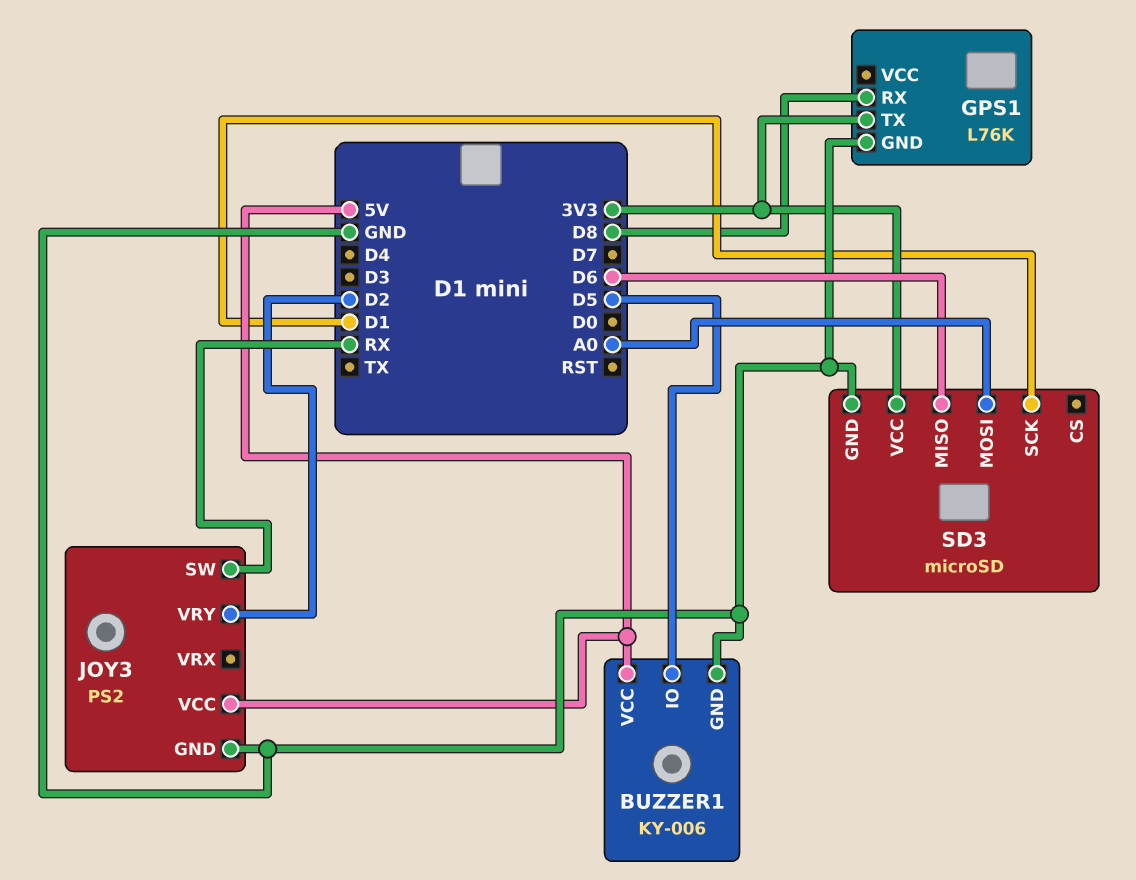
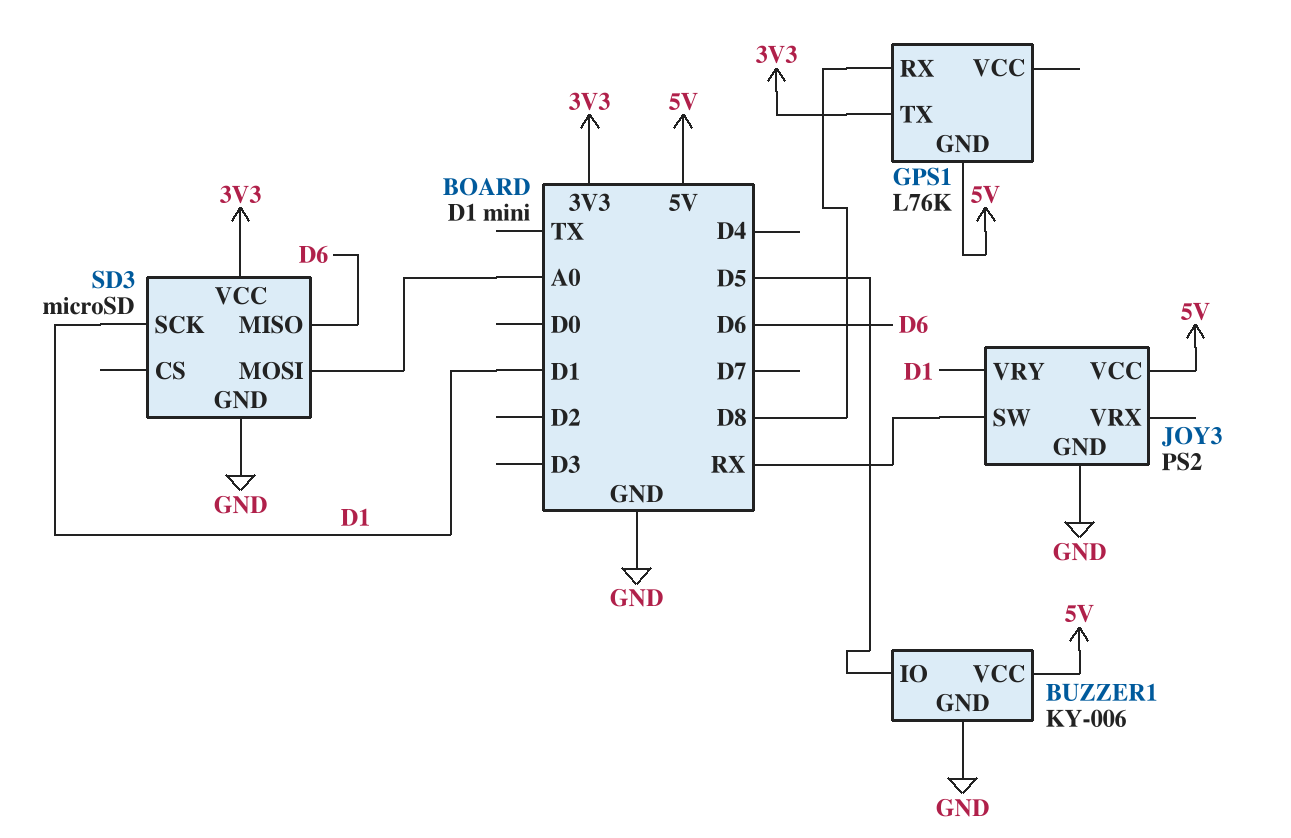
GPS1 pin GND: GND -> 5V
JOY3 pin VRY: D2 -> D1

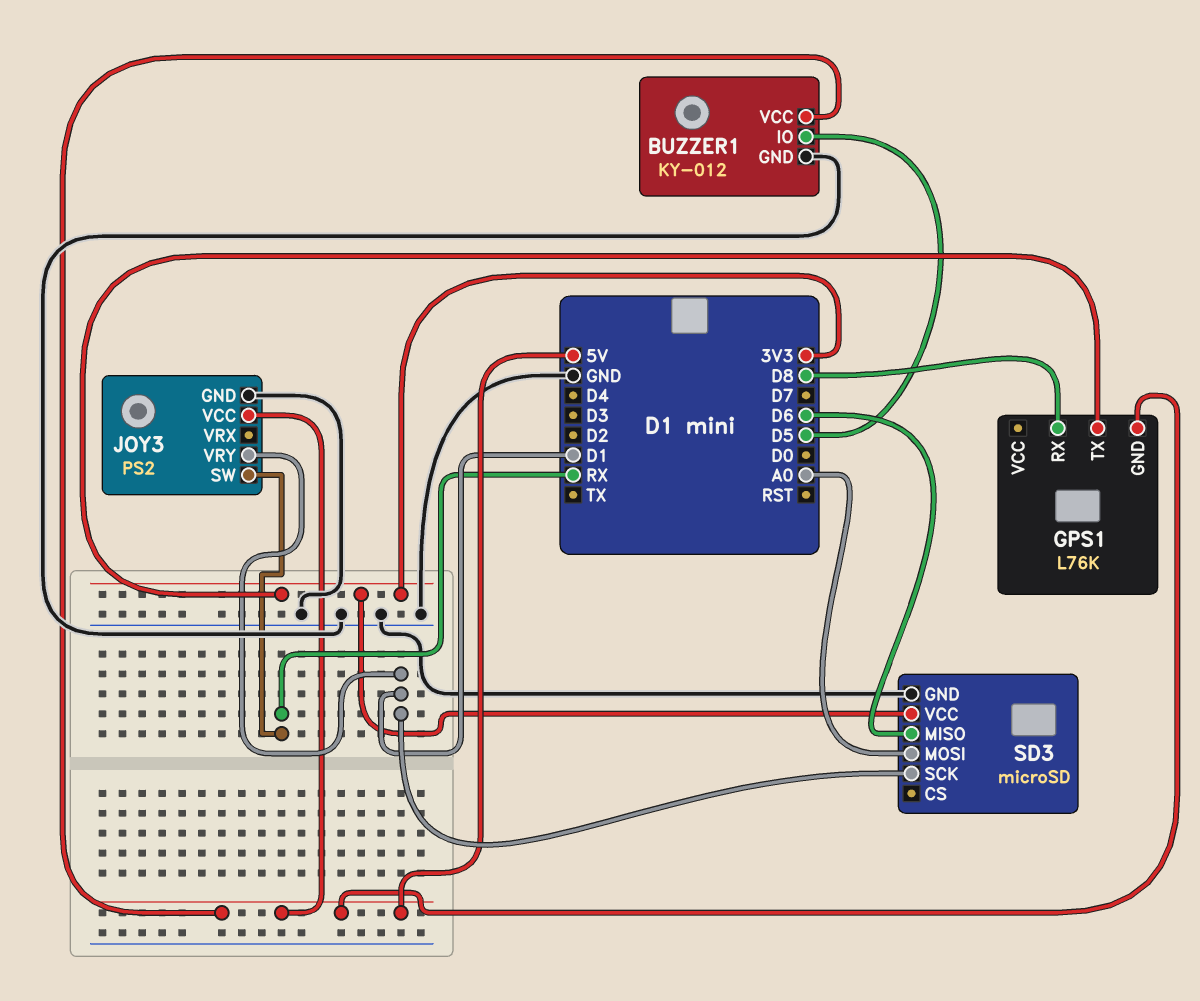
BUZZER1: KY-006 -> KY-012

